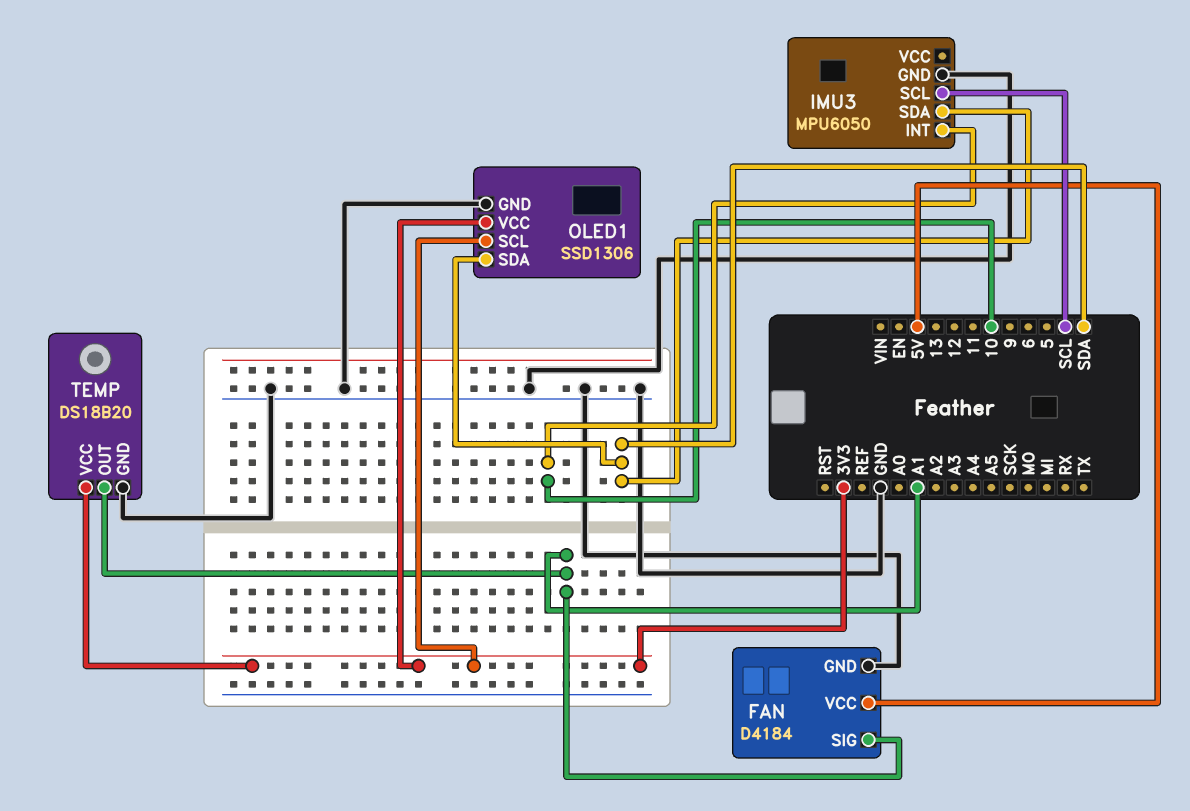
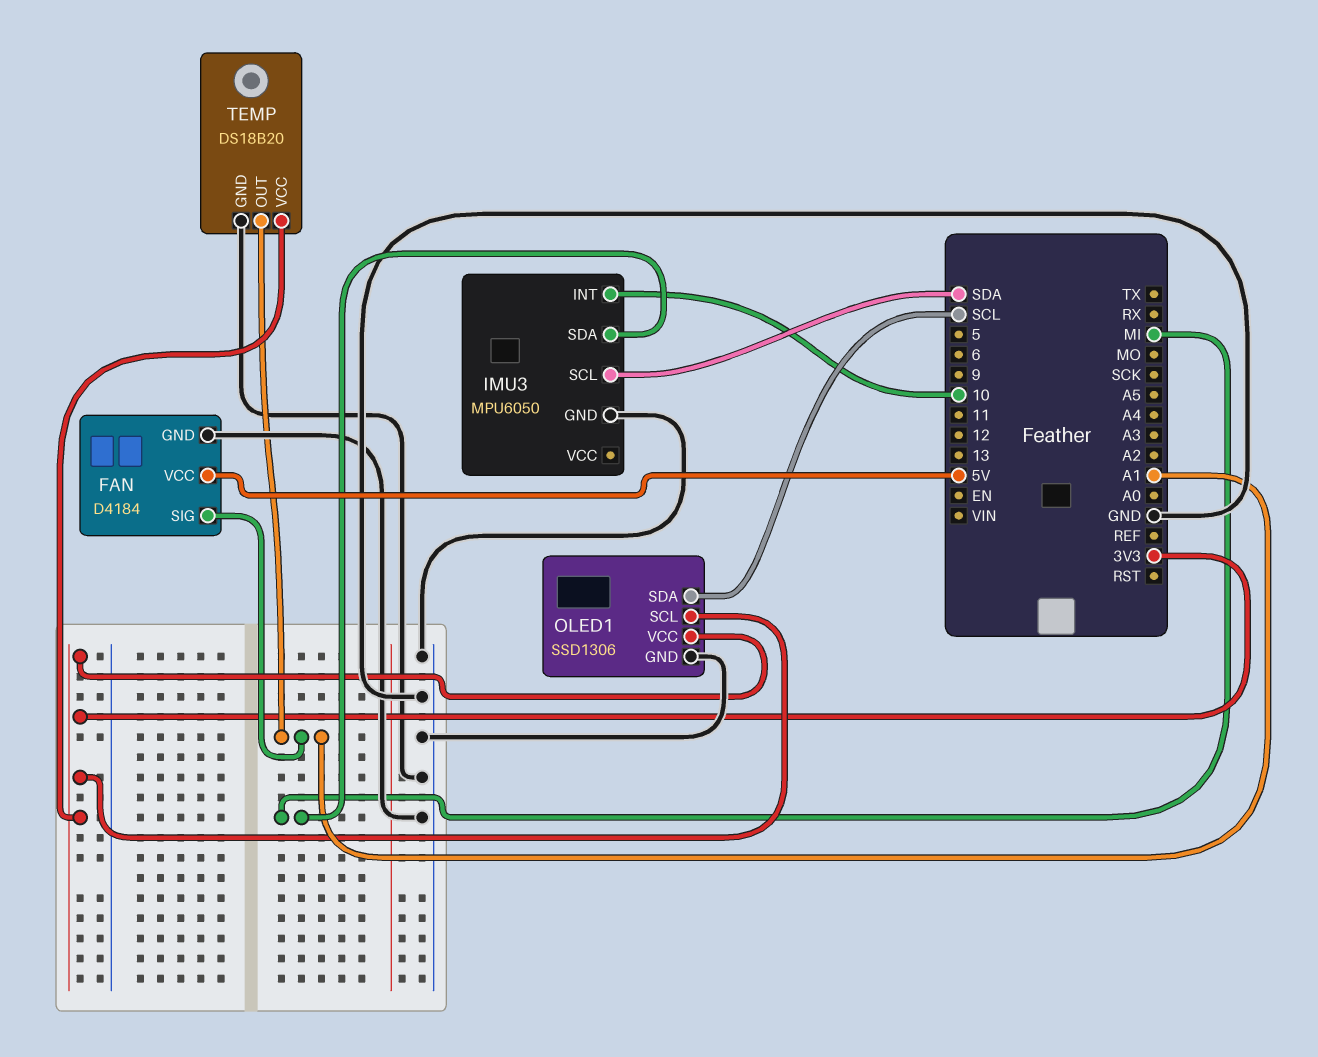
IMU3 pin SCL: SCL -> SDA
IMU3 pin SDA: SDA -> MI
OLED1 pin SDA: SDA -> SCL

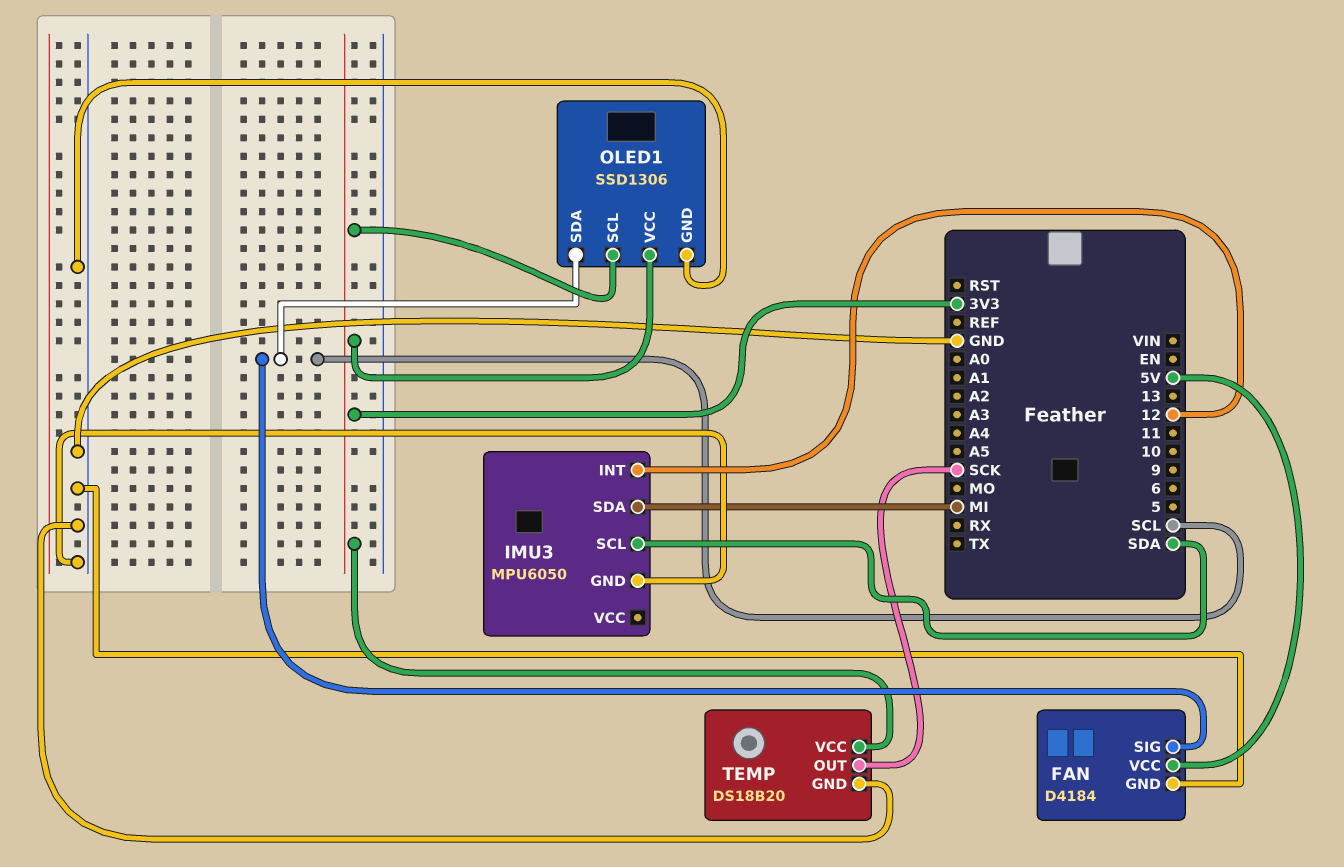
FAN pin SIG: A1 -> SCL
IMU3 pin INT: 10 -> 12
TEMP pin OUT: A1 -> SCK

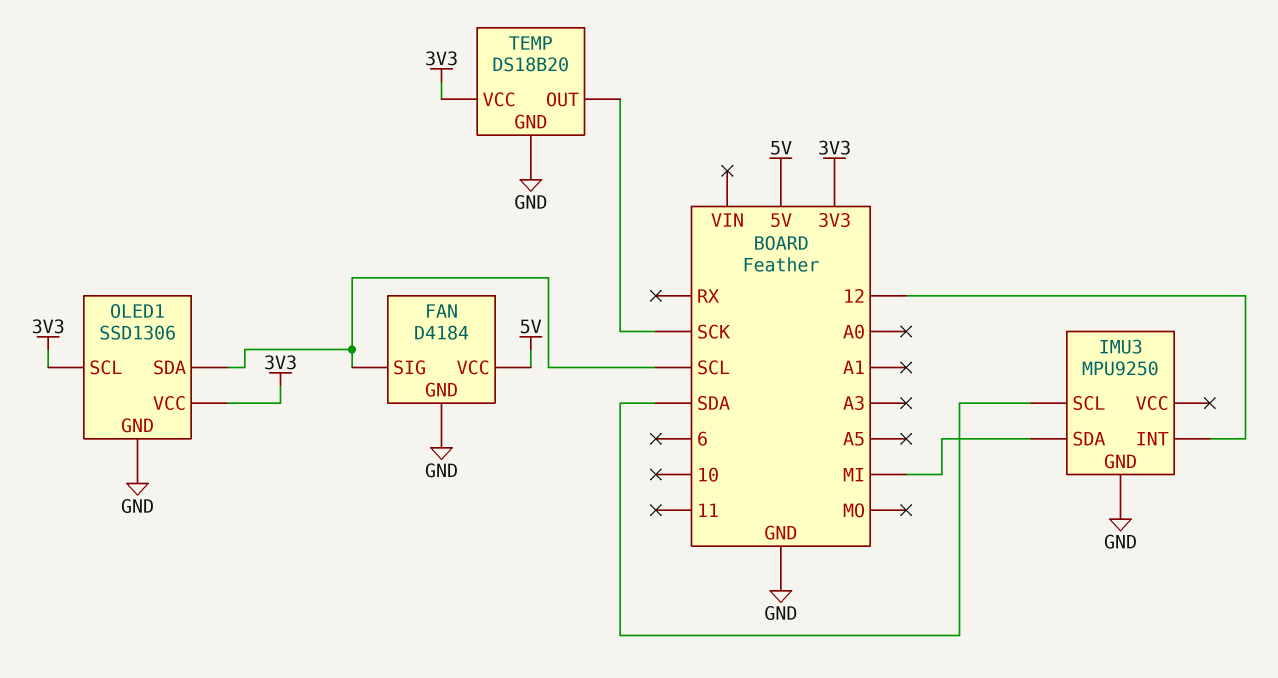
IMU3: MPU6050 -> MPU9250

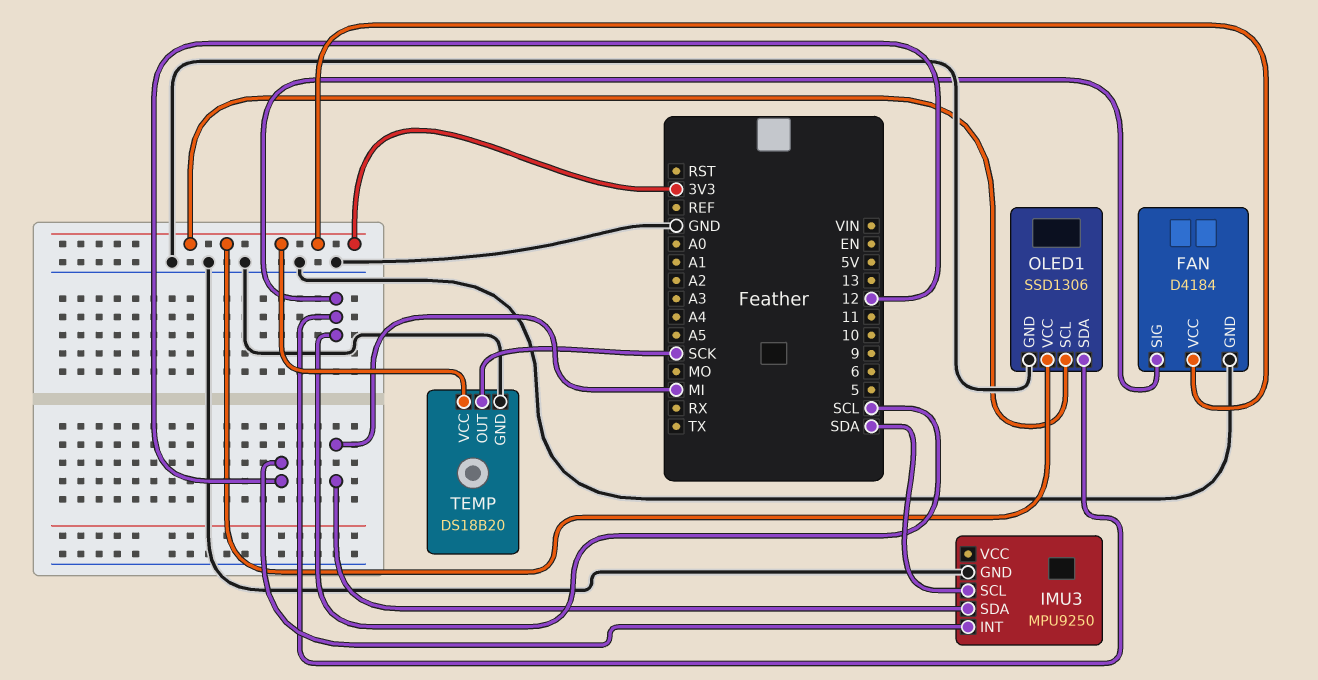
FAN pin VCC: 5V -> 3V3

